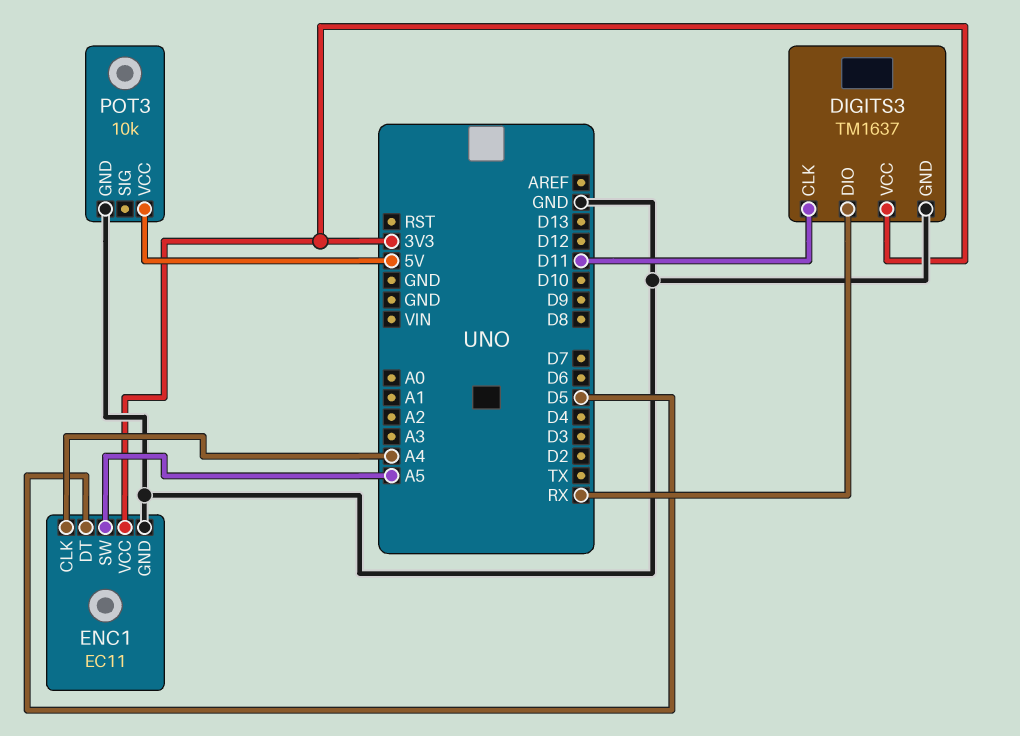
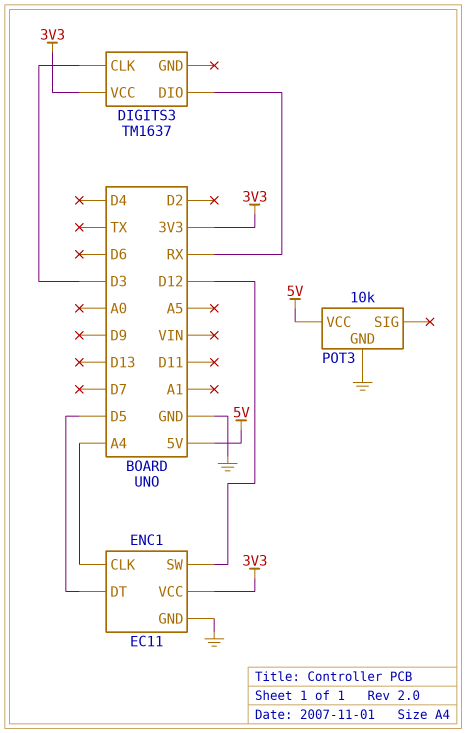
DIGITS3 pin CLK: D11 -> D3
DIGITS3 pin GND: GND -> none
ENC1 pin SW: A5 -> D12

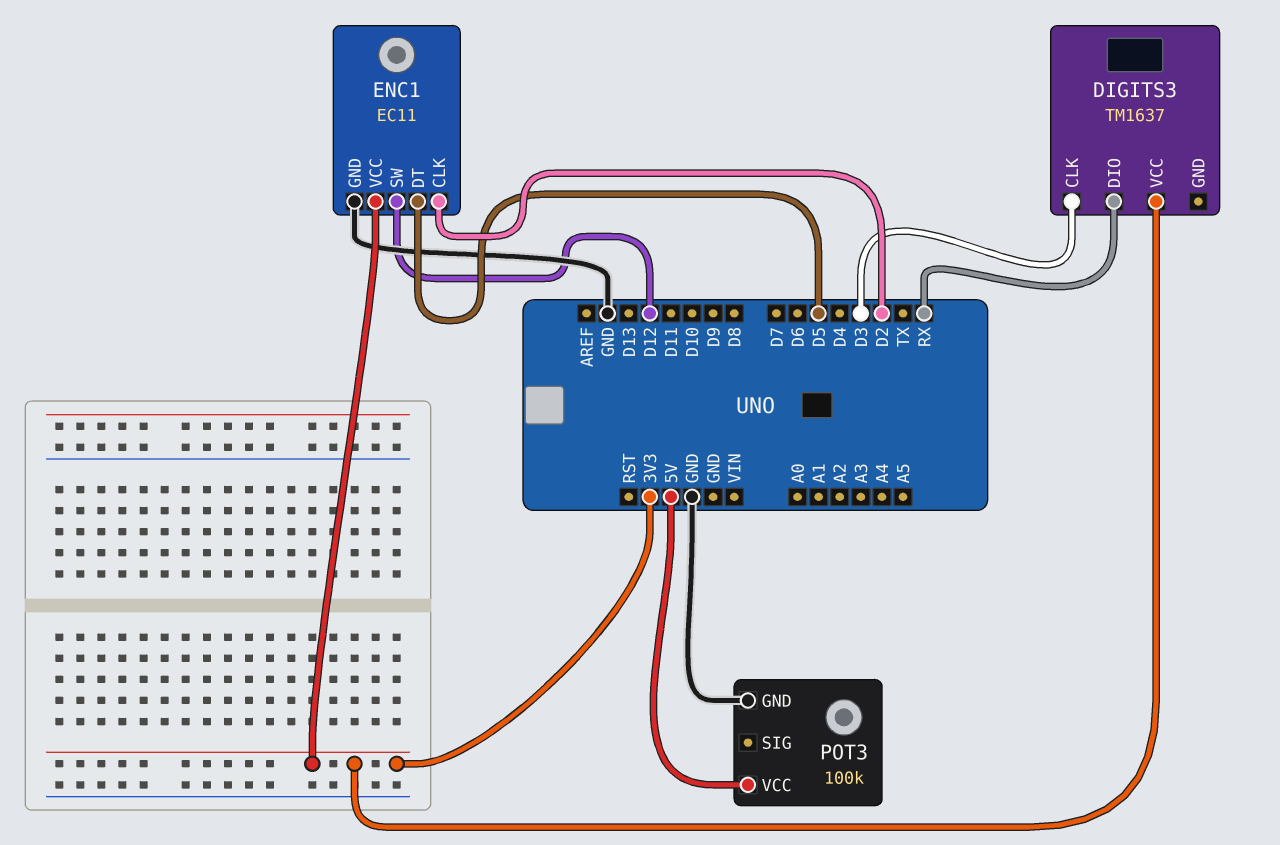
ENC1 pin CLK: A4 -> D2
POT3: 10k -> 100k

